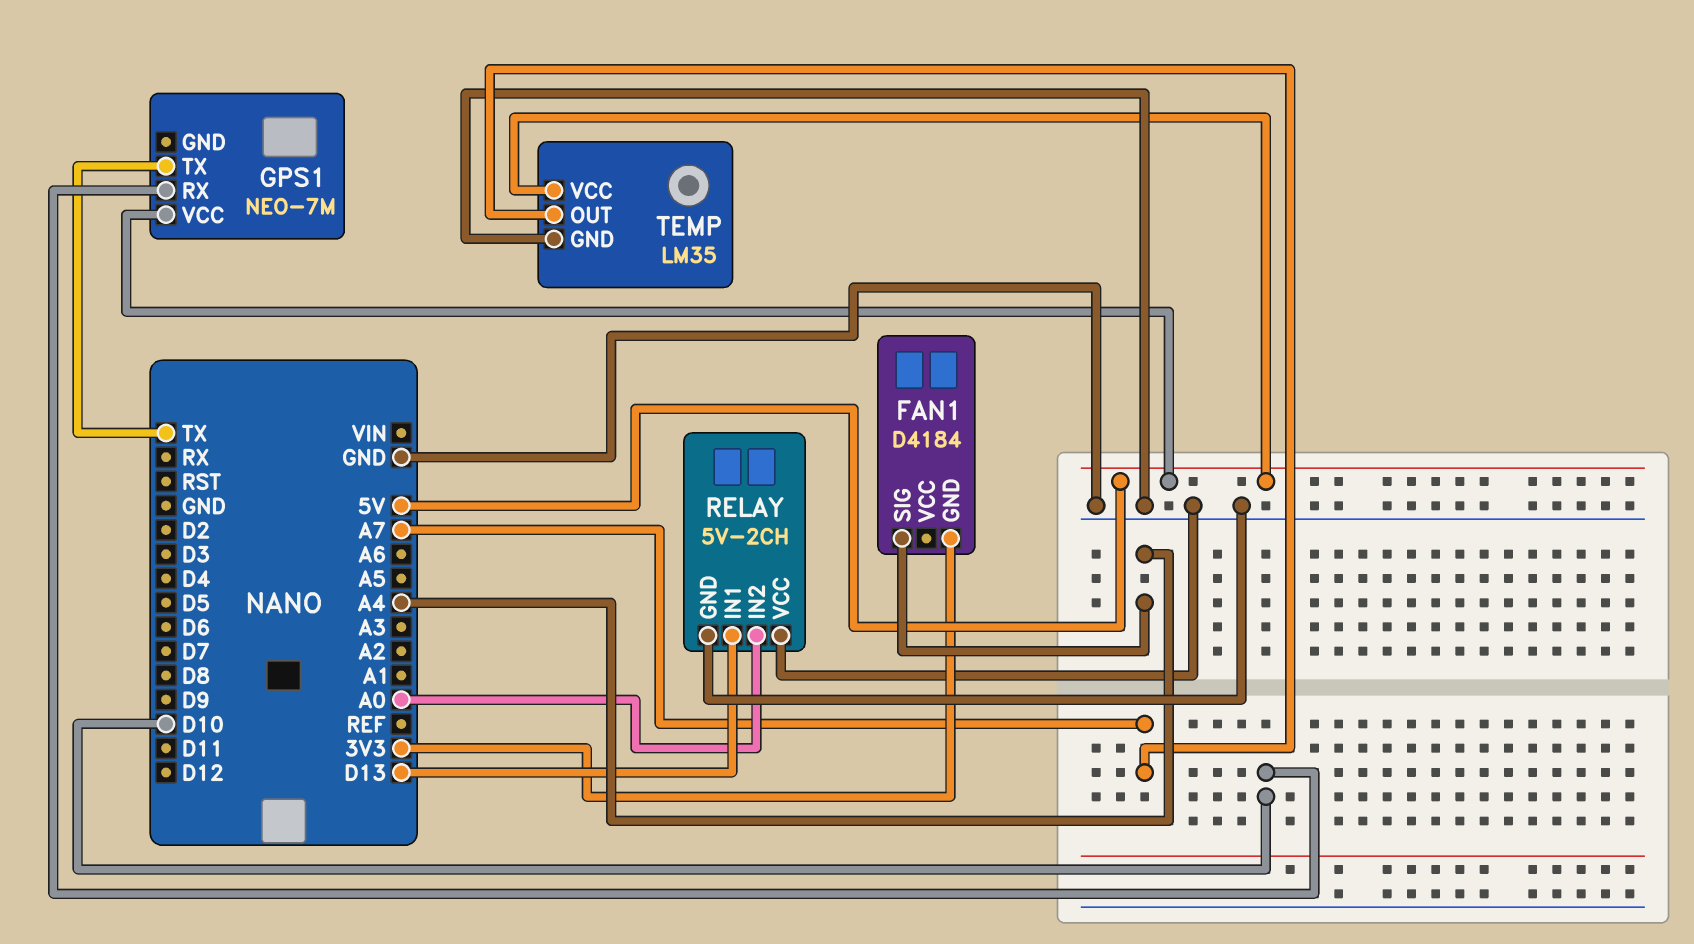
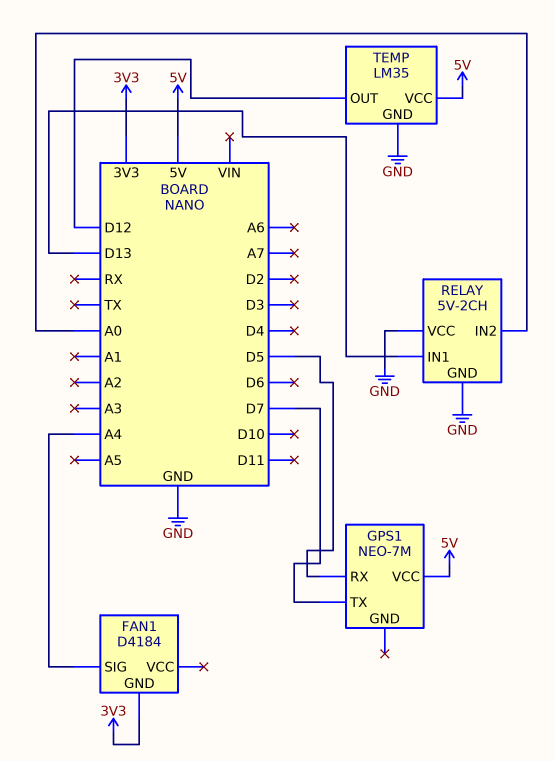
GPS1 pin RX: D10 -> D5
GPS1 pin TX: TX -> D7
TEMP pin OUT: A7 -> D12

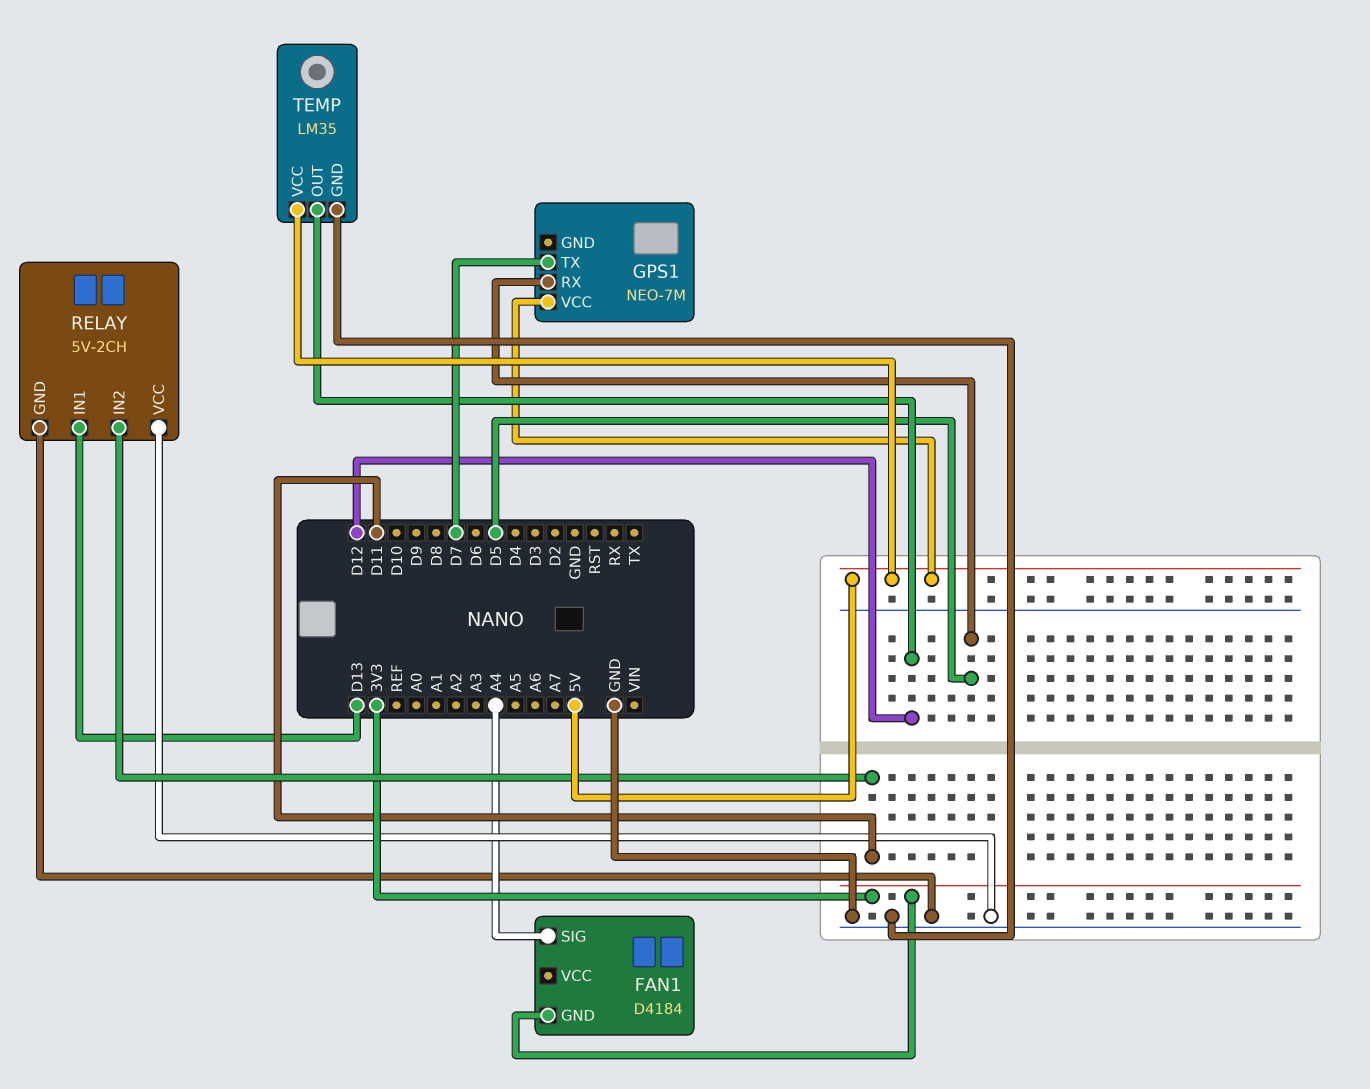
RELAY pin IN2: A0 -> D11

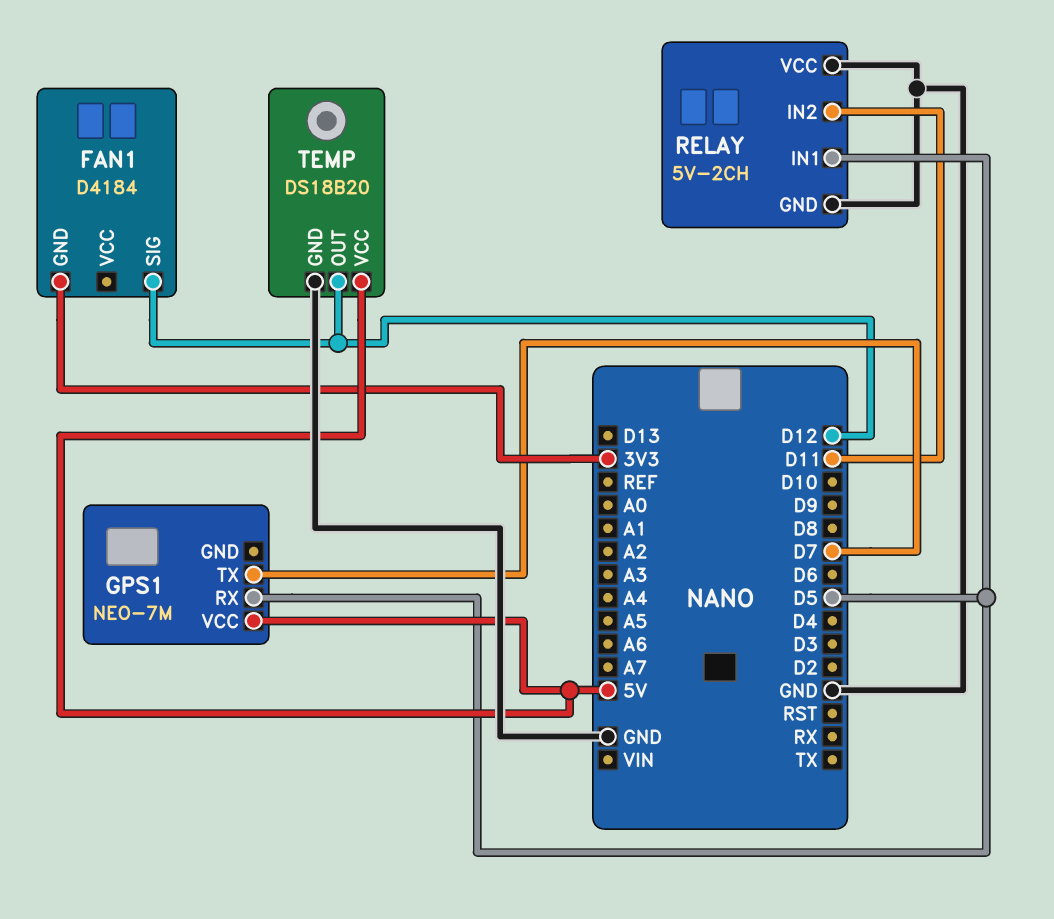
FAN1 pin SIG: A4 -> D12
RELAY pin IN1: D13 -> D5
TEMP: LM35 -> DS18B20

